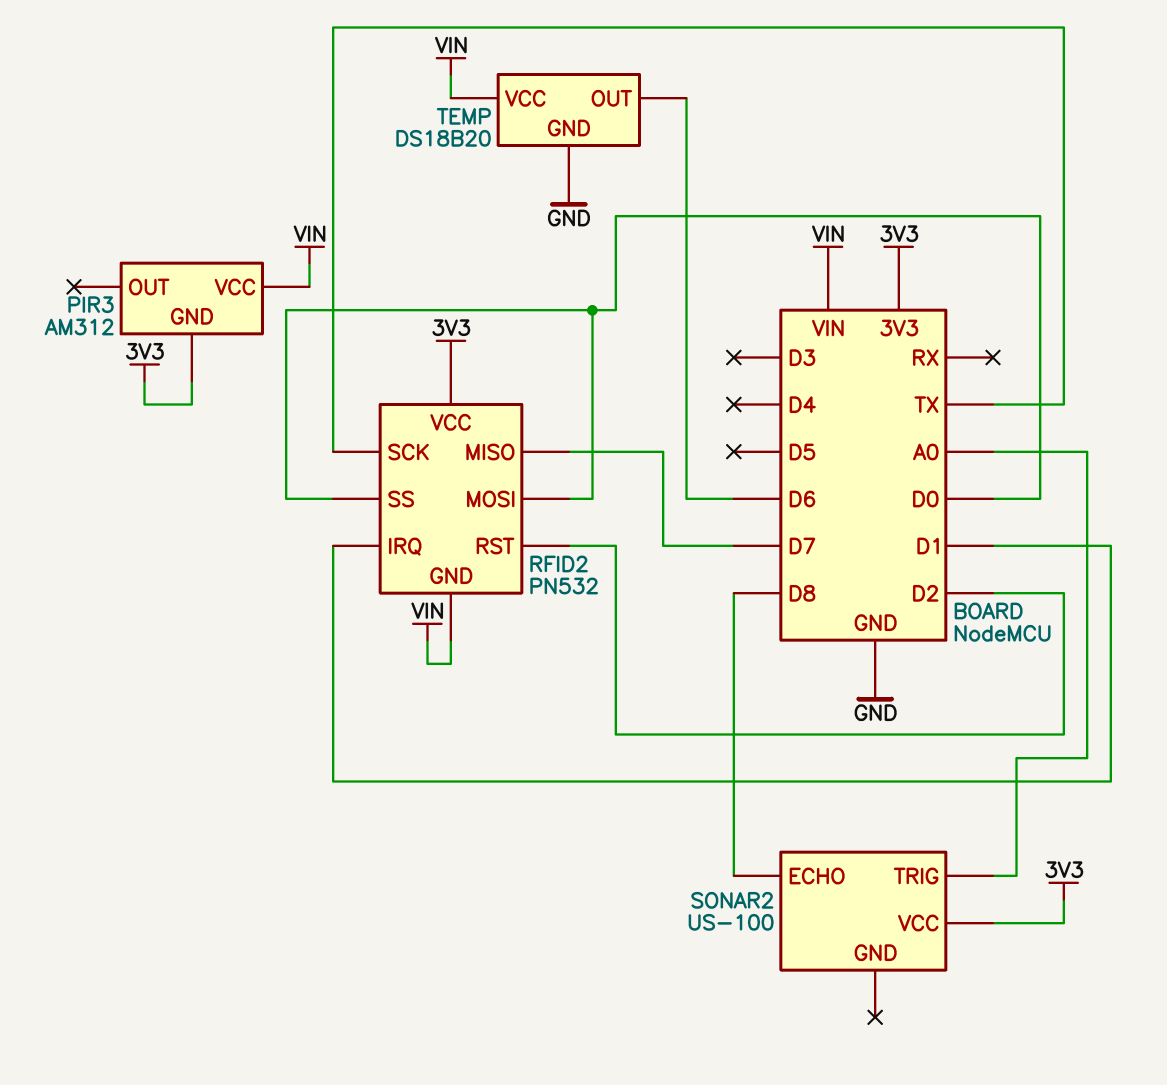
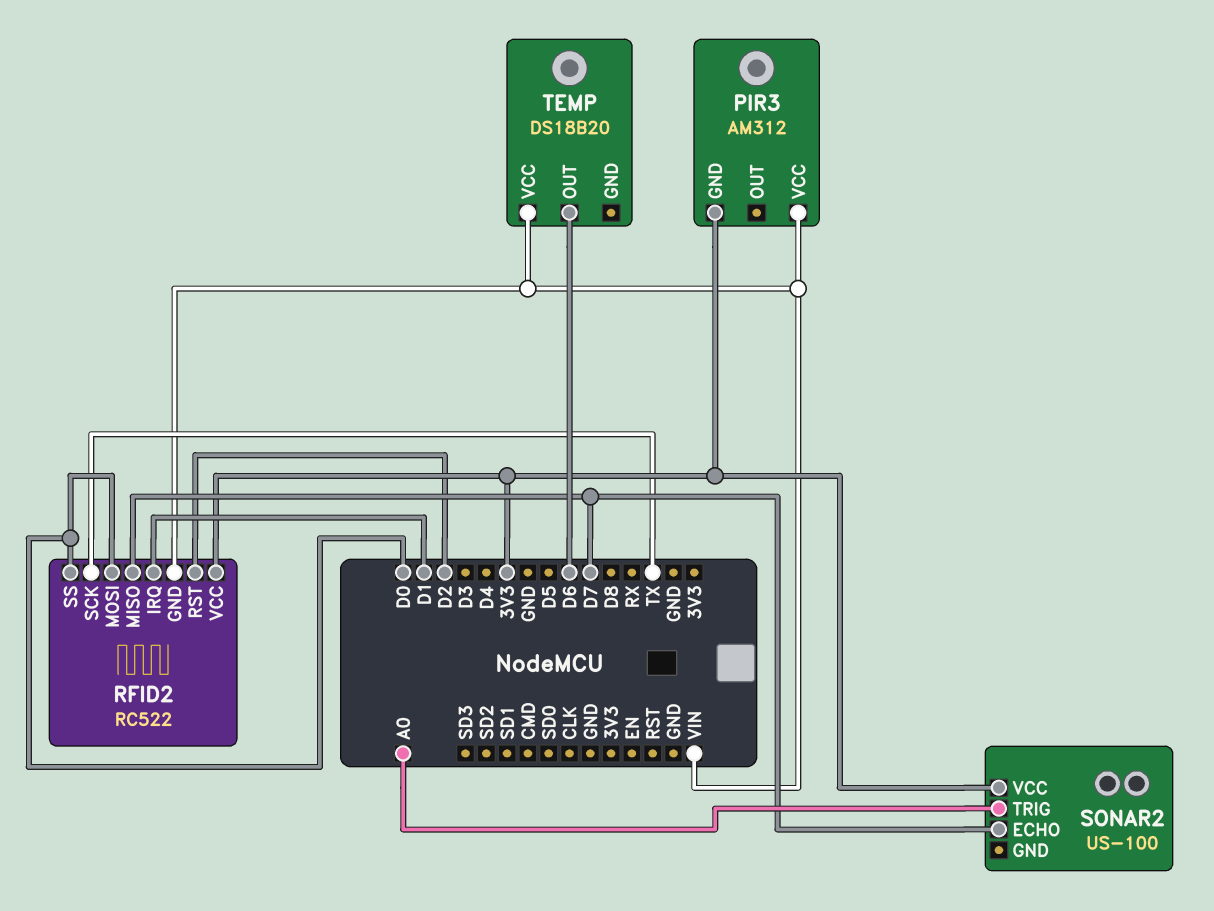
RFID2: PN532 -> RC522
SONAR2 pin ECHO: D8 -> D7
TEMP pin GND: GND -> none

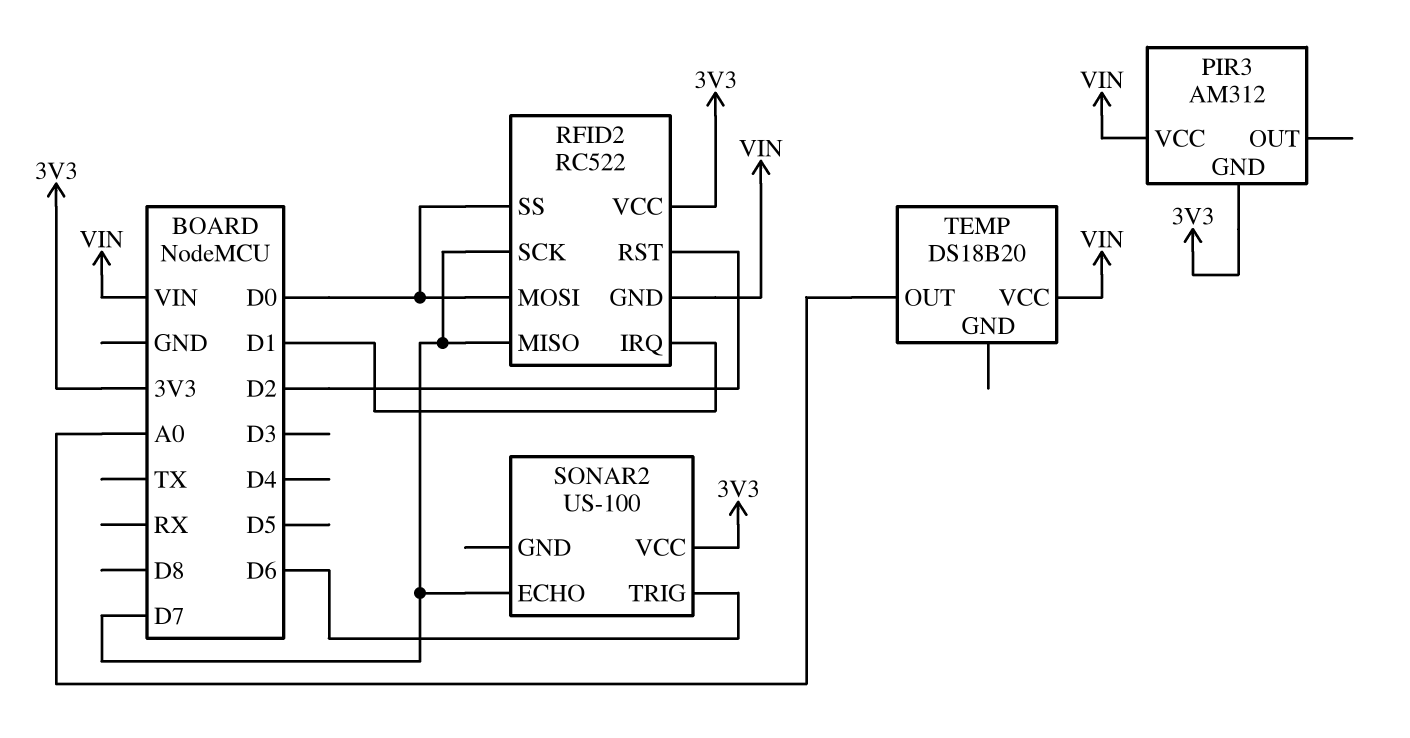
RFID2 pin SCK: TX -> D7
SONAR2 pin TRIG: A0 -> D6
TEMP pin OUT: D6 -> A0

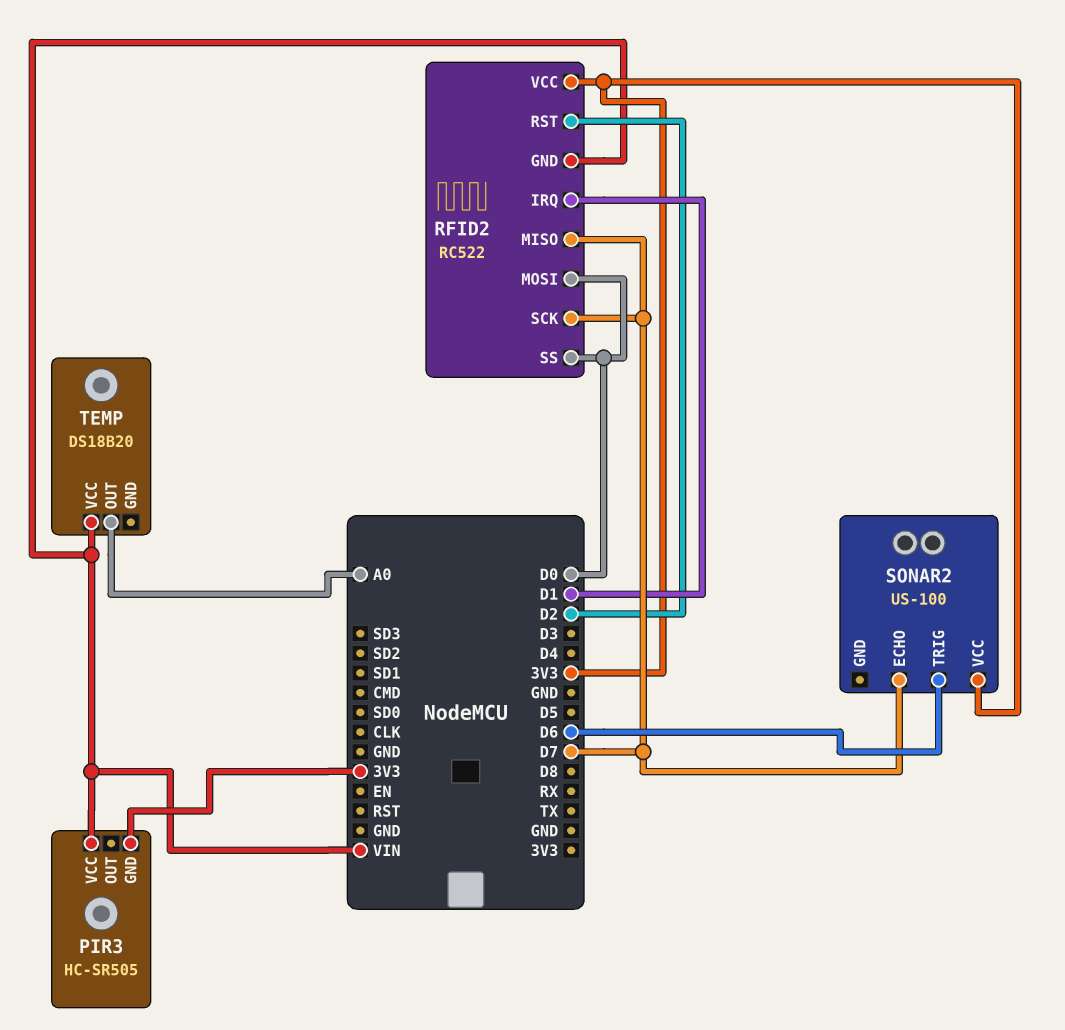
PIR3: AM312 -> HC-SR505

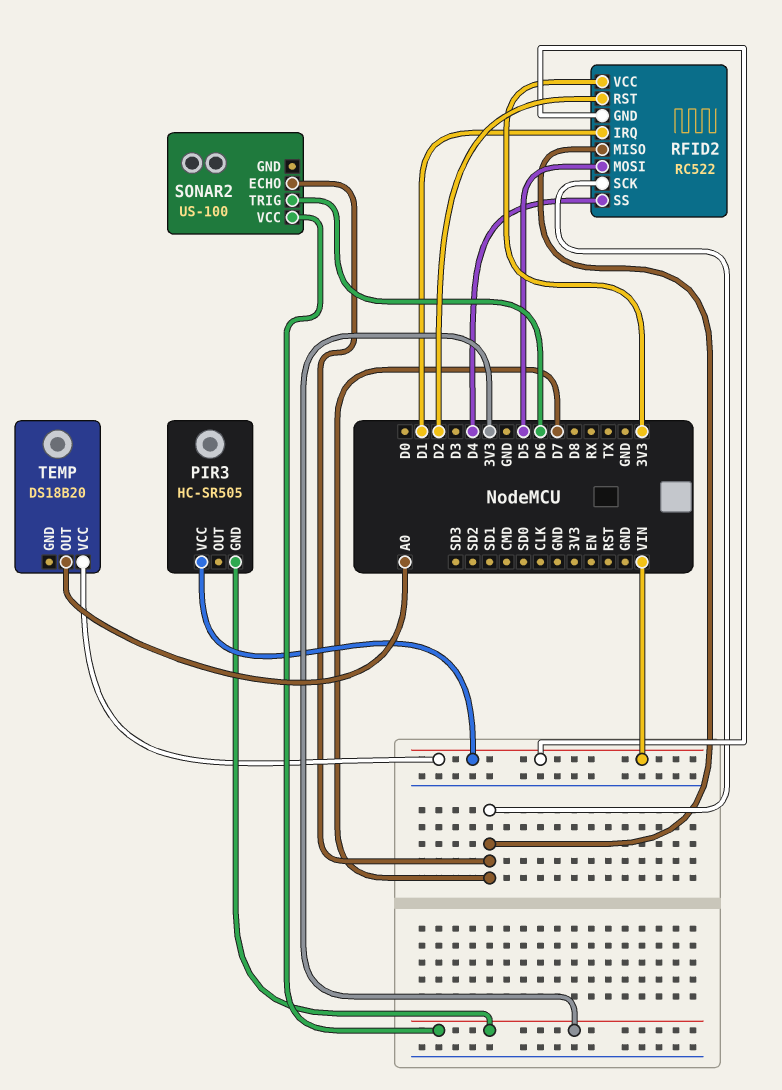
RFID2 pin MOSI: D0 -> D5
RFID2 pin SS: D0 -> D4

